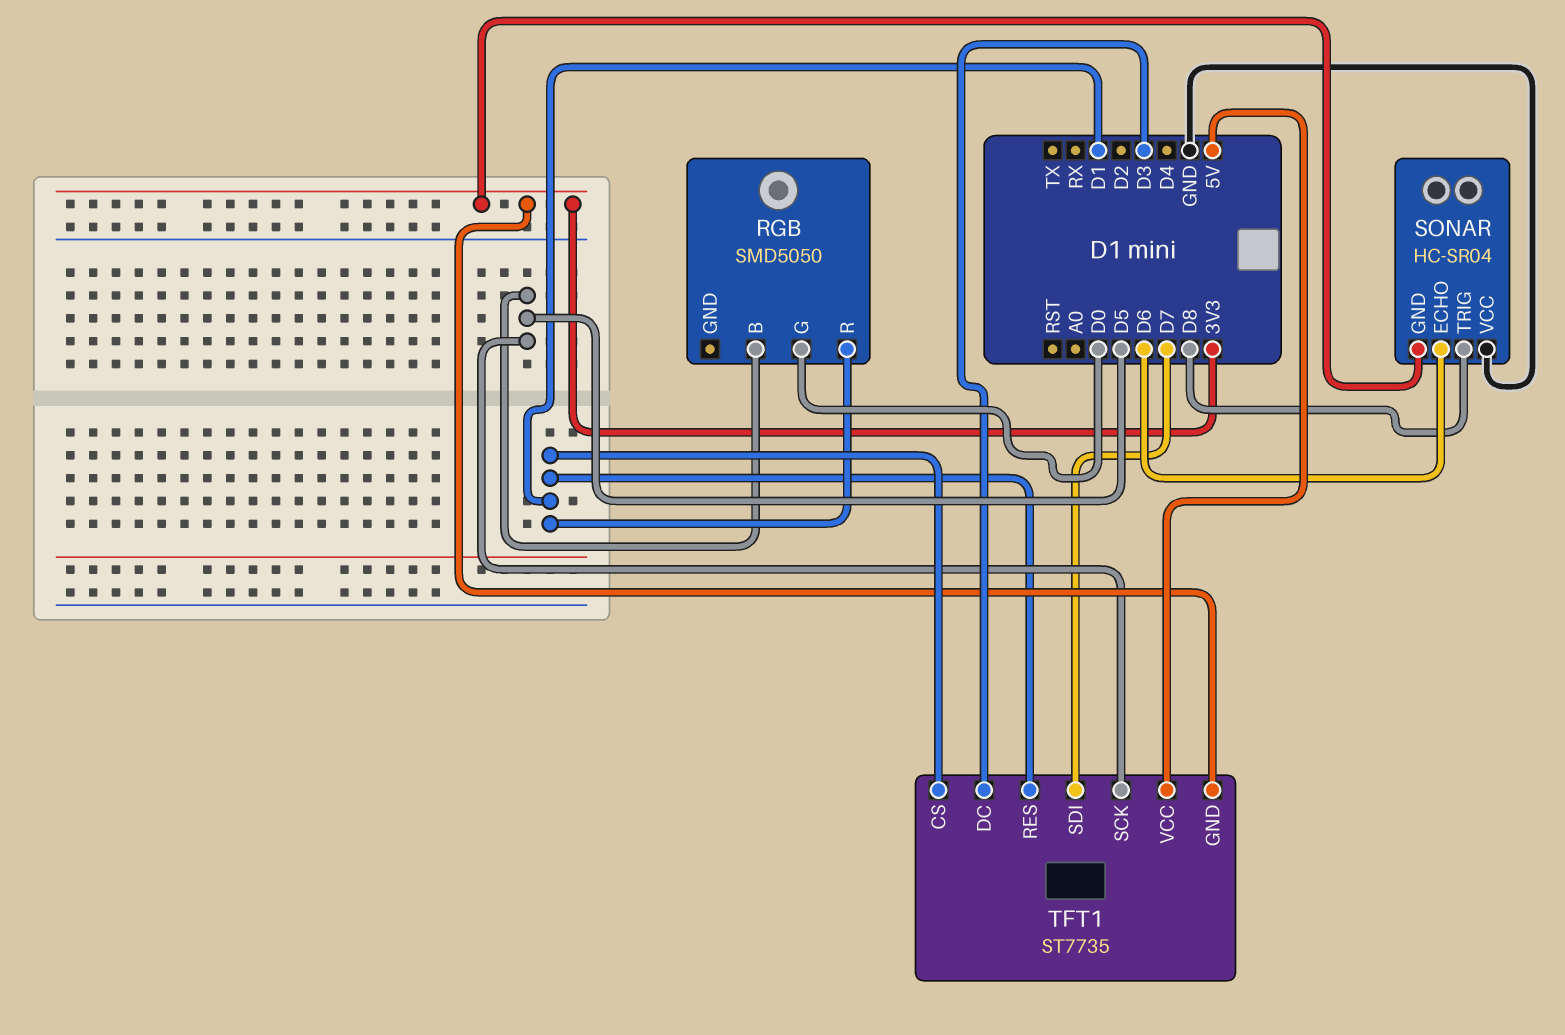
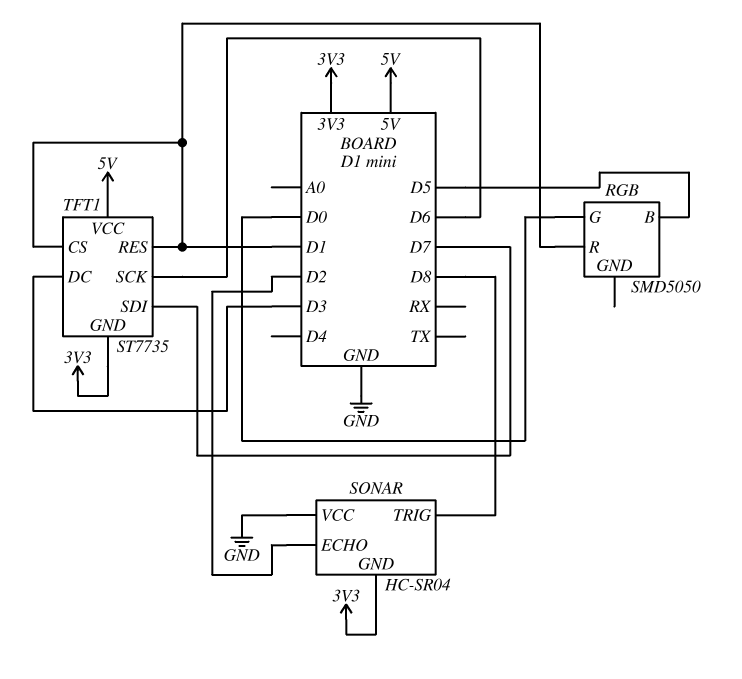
SONAR pin ECHO: D6 -> D2
TFT1 pin SCK: D5 -> D6

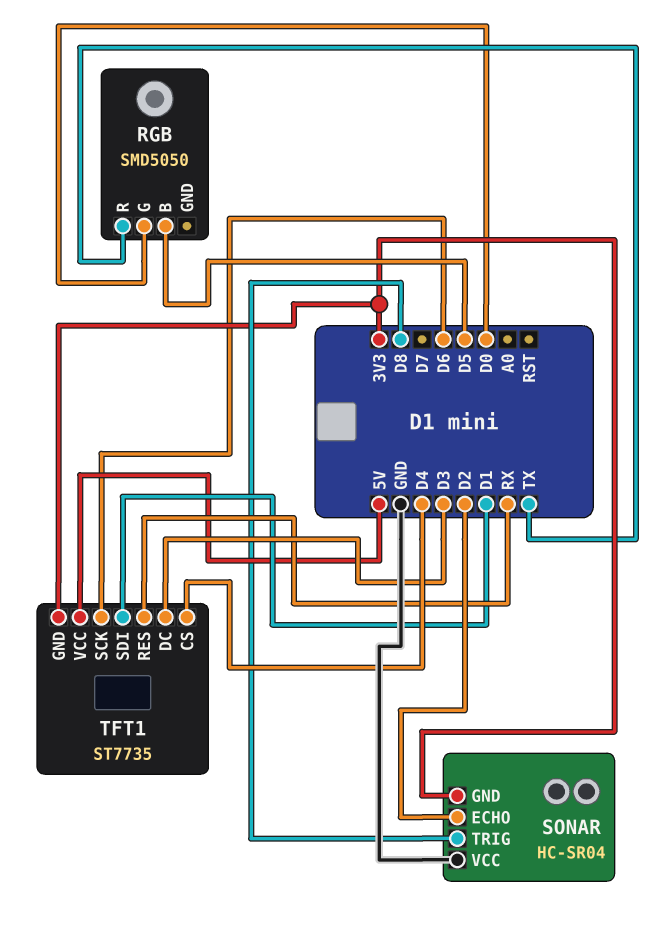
RGB pin R: D1 -> TX
TFT1 pin CS: D1 -> D4
TFT1 pin RES: D1 -> RX
TFT1 pin SDI: D7 -> D1

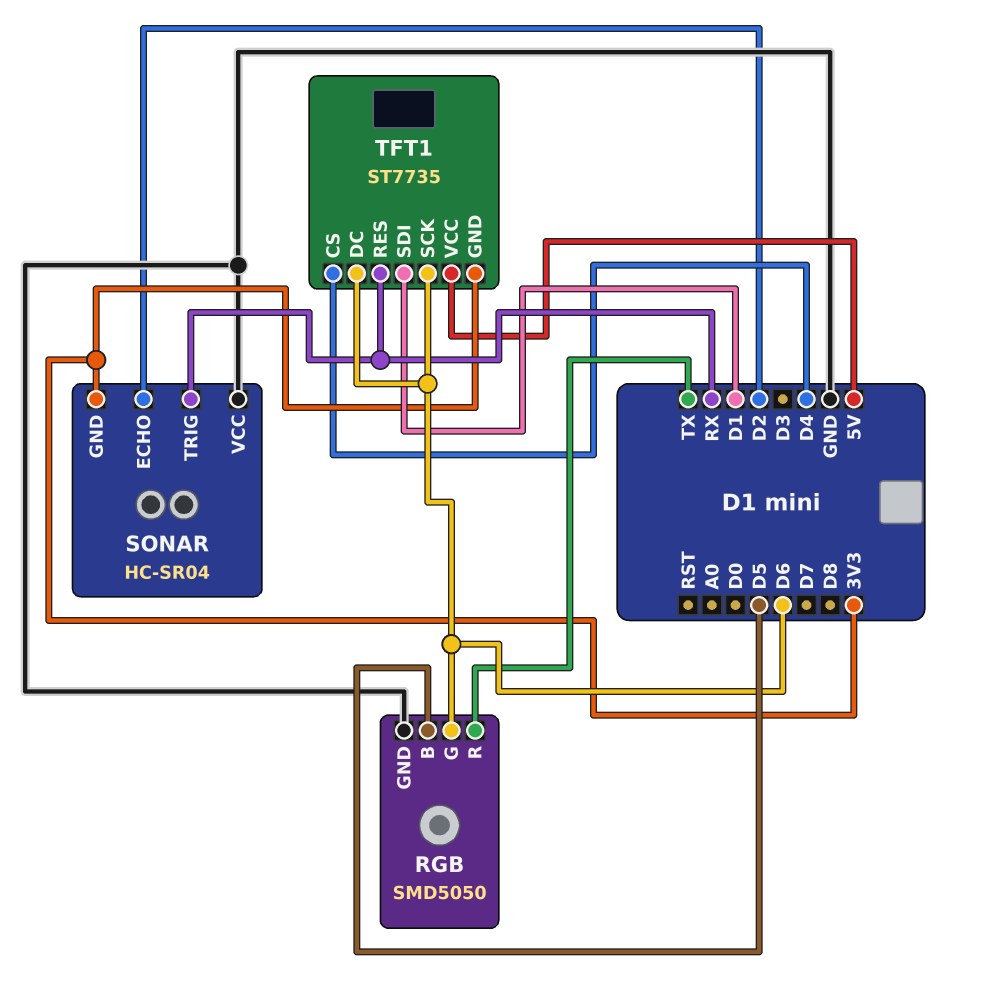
RGB pin G: D0 -> D6
RGB pin GND: none -> GND
SONAR pin TRIG: D8 -> RX
TFT1 pin DC: D3 -> D6

